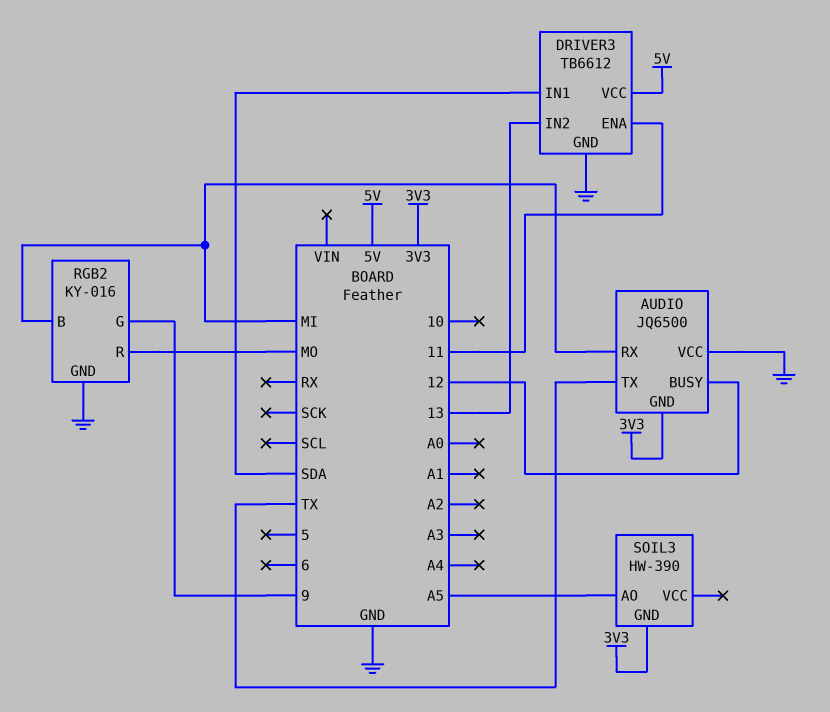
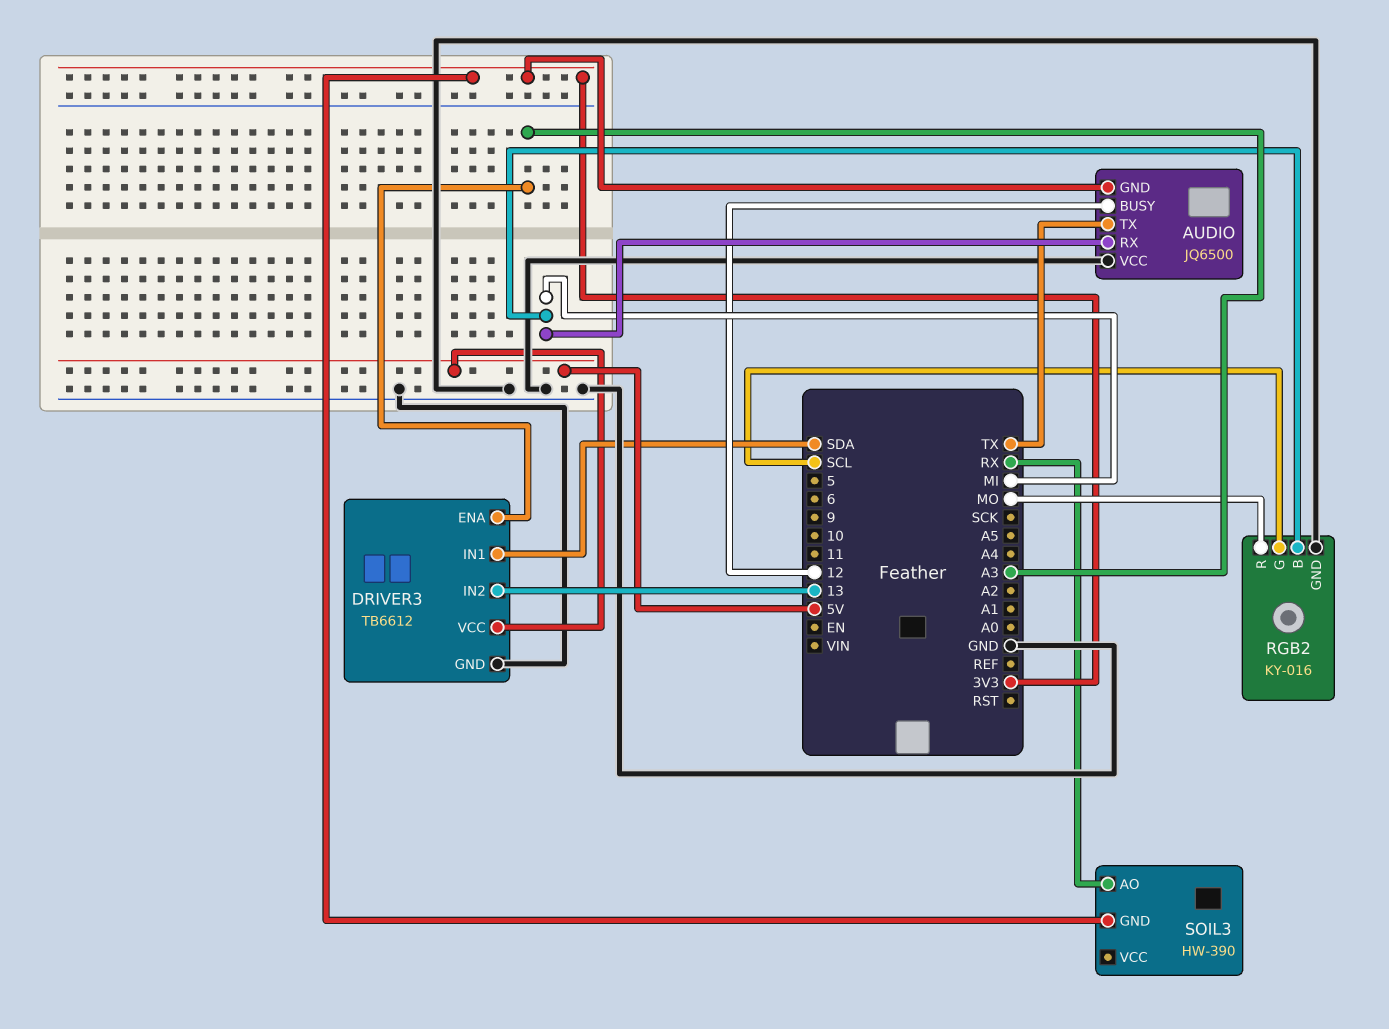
DRIVER3 pin ENA: 11 -> A3
RGB2 pin G: 9 -> SCL
SOIL3 pin AO: A5 -> RX

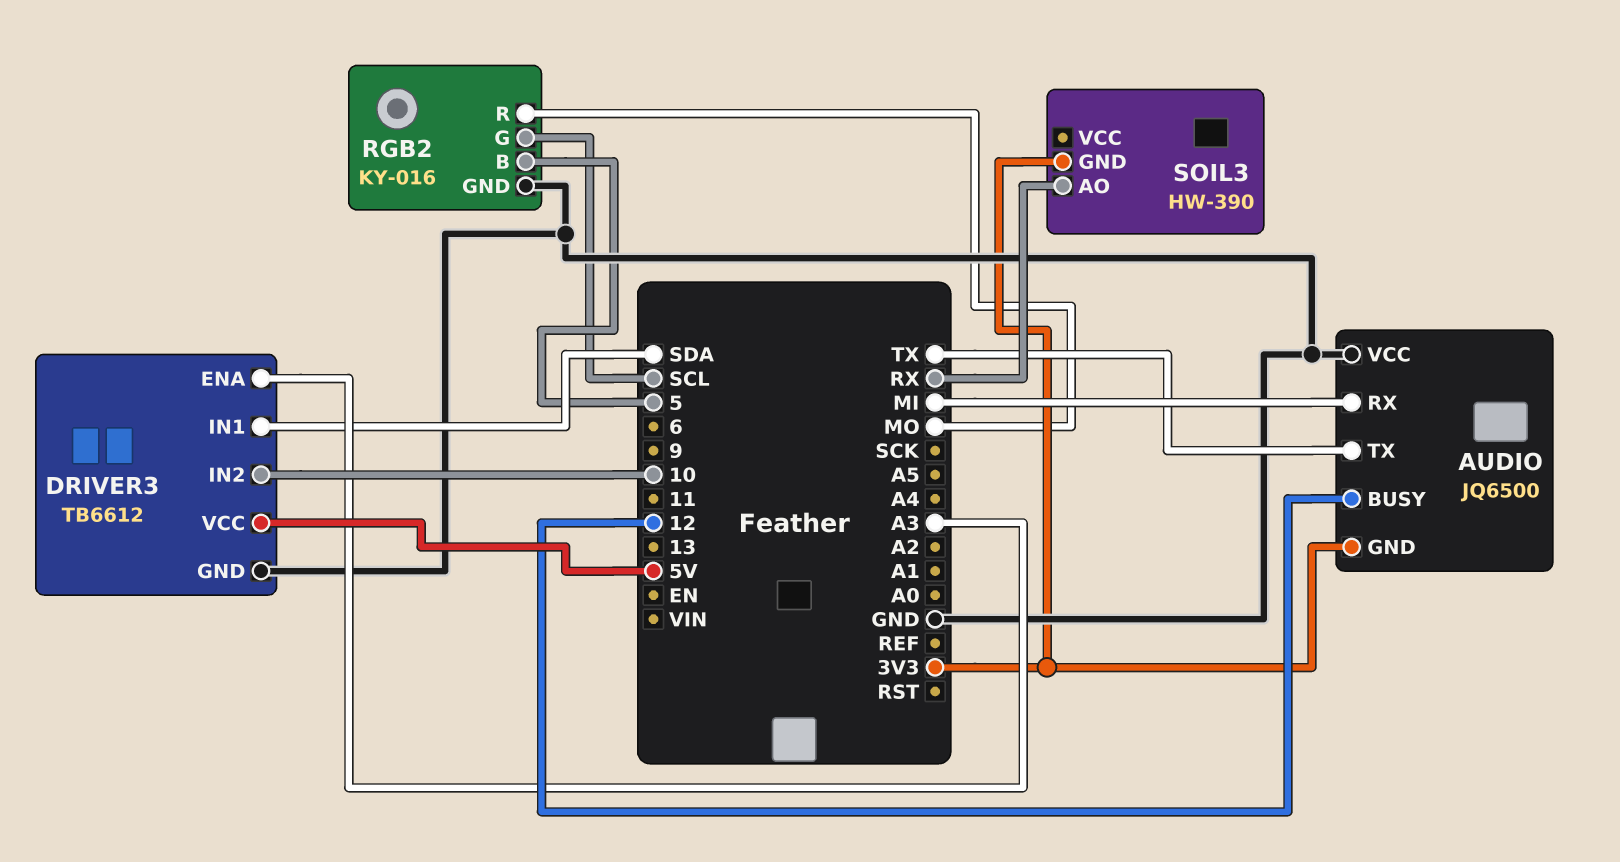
DRIVER3 pin IN2: 13 -> 10
RGB2 pin B: MI -> 5

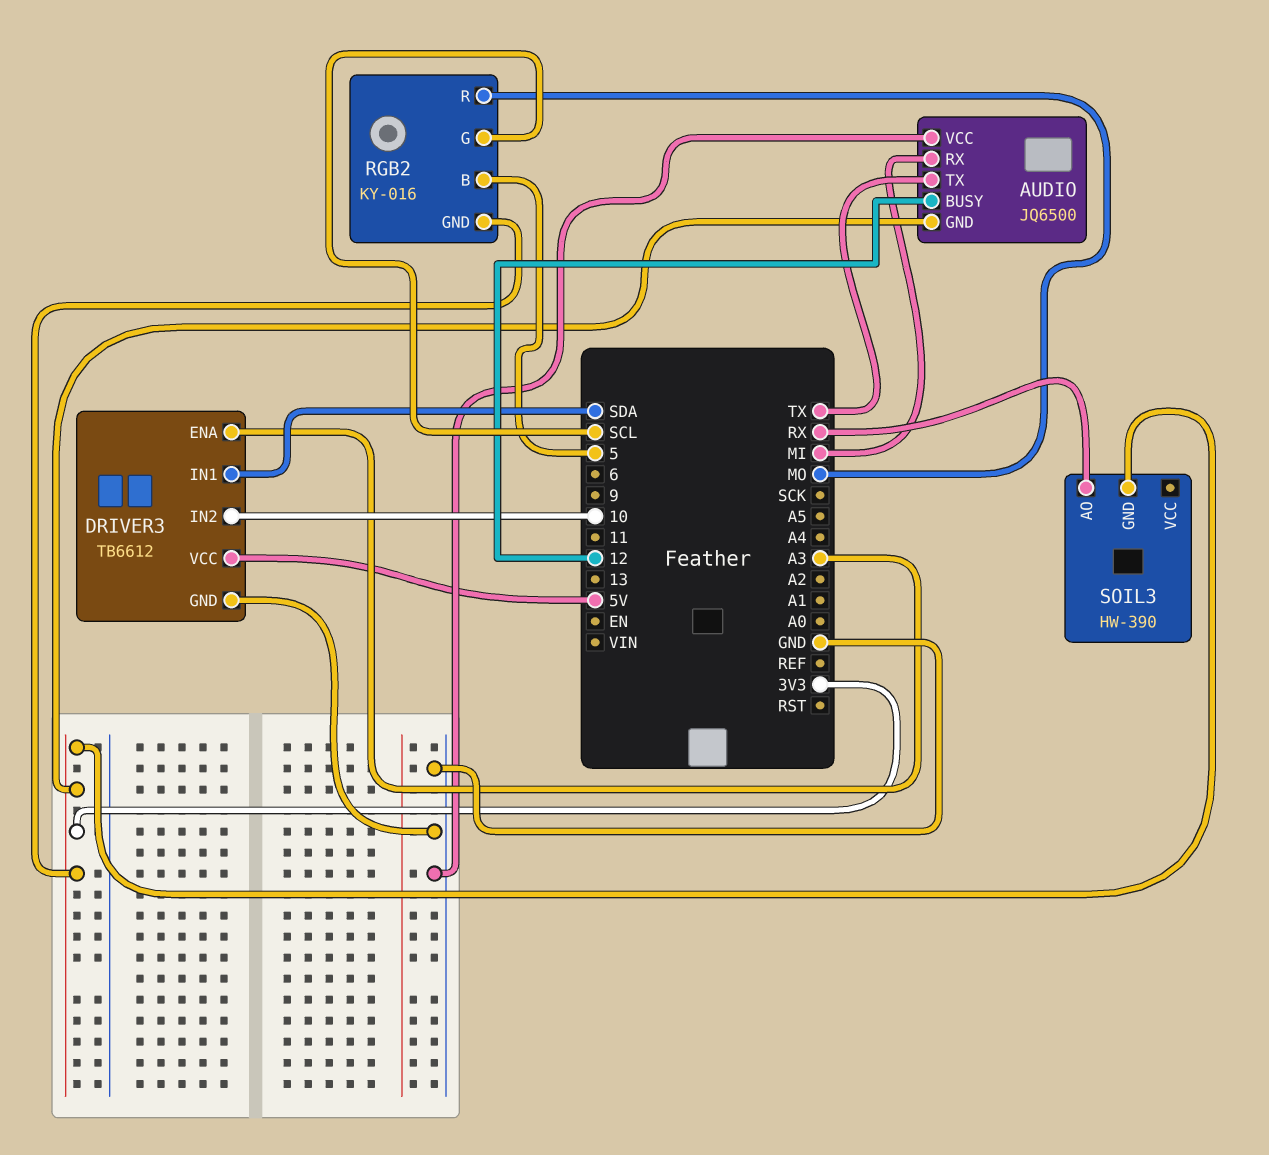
RGB2 pin GND: GND -> 3V3

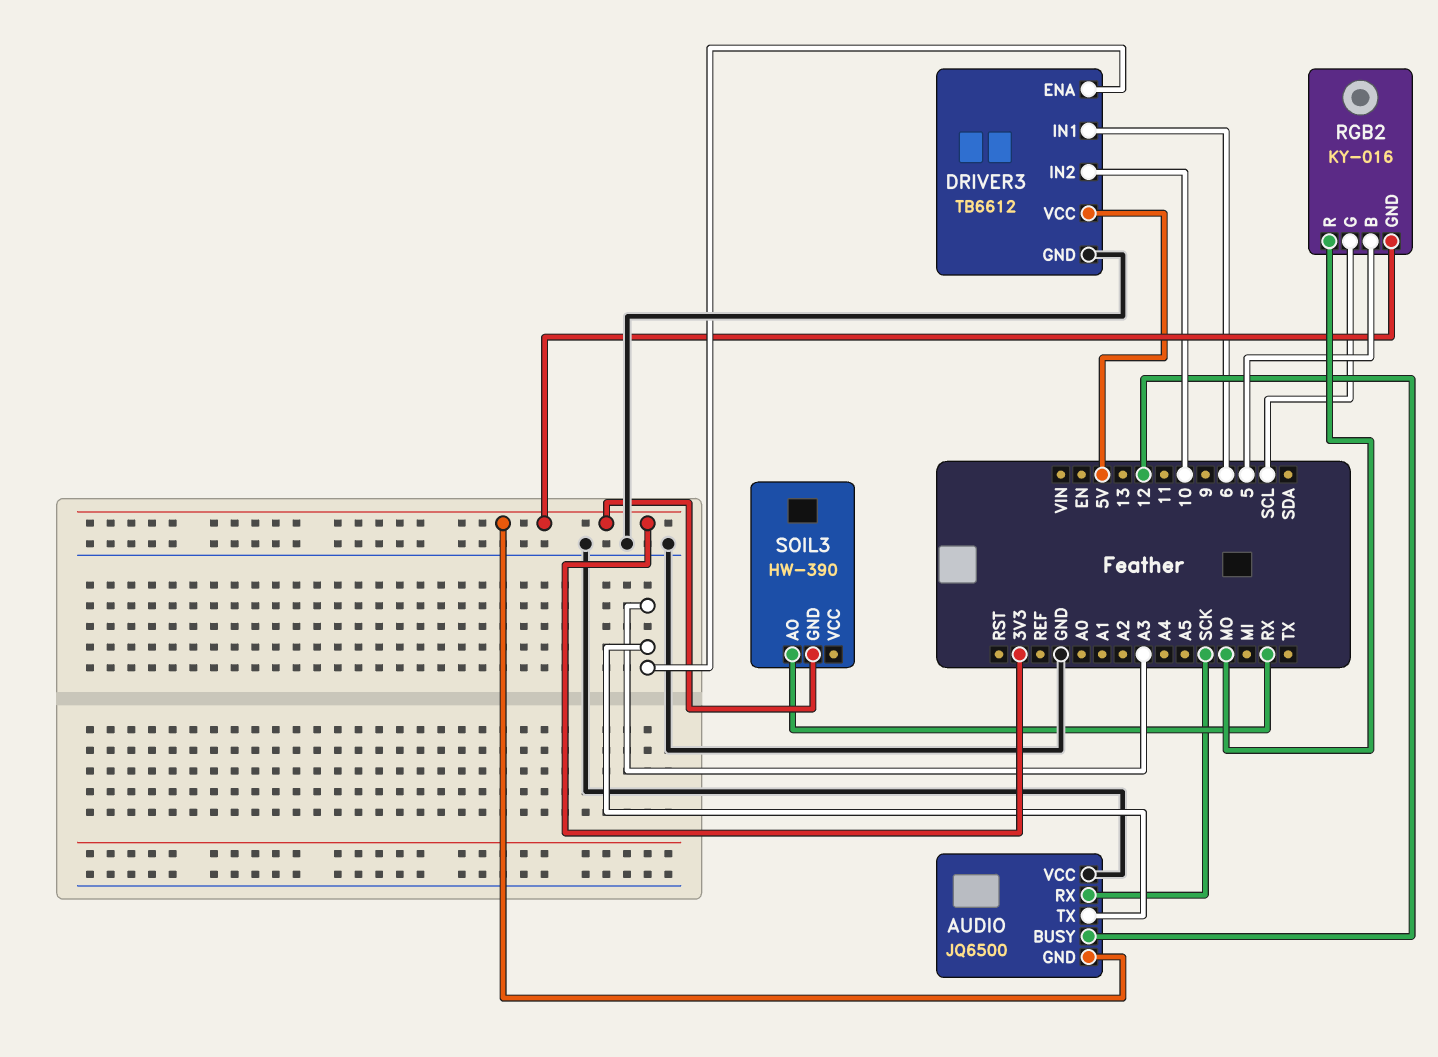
AUDIO pin RX: MI -> SCK
AUDIO pin TX: TX -> A3
DRIVER3 pin IN1: SDA -> 6

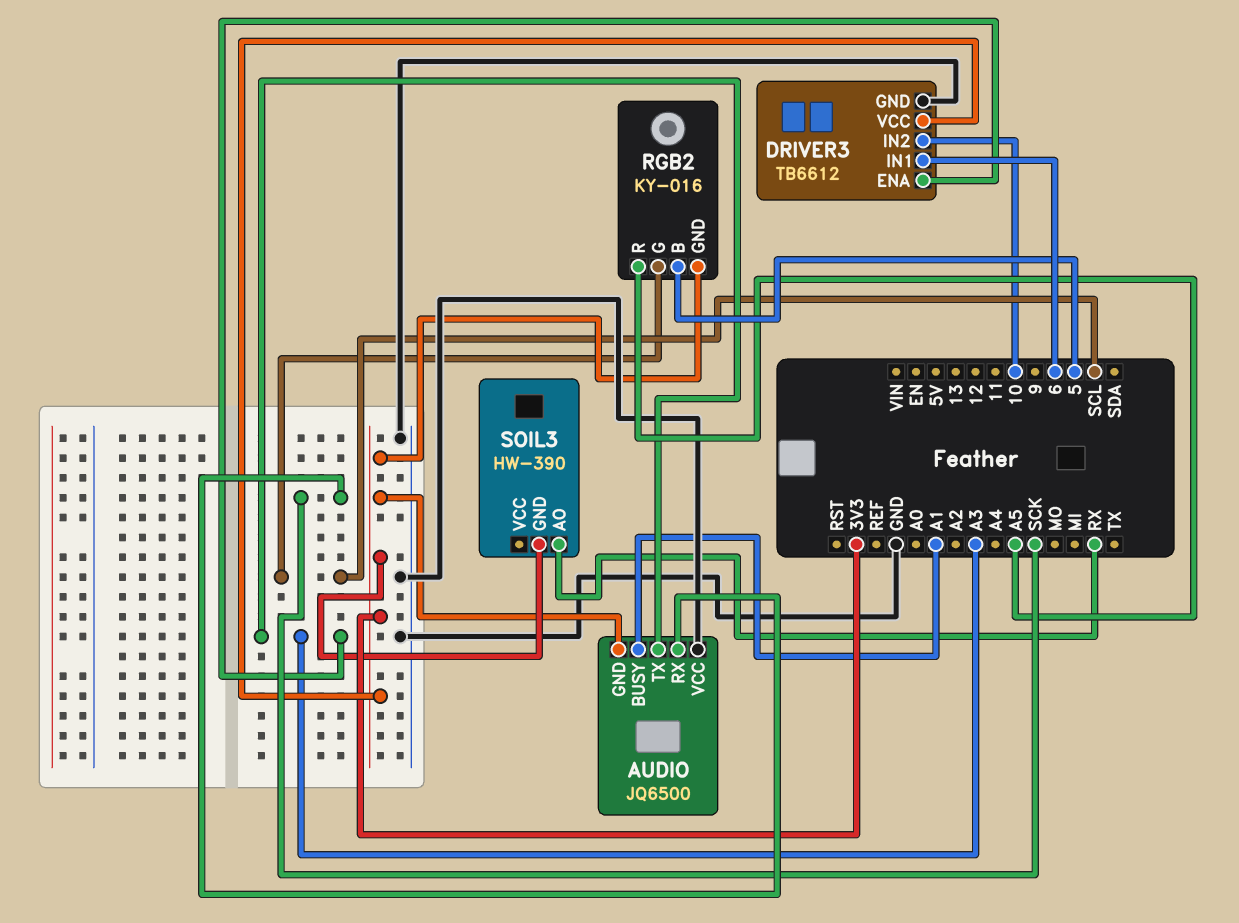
AUDIO pin BUSY: 12 -> A1
DRIVER3 pin VCC: 5V -> 3V3
RGB2 pin R: MO -> A5

